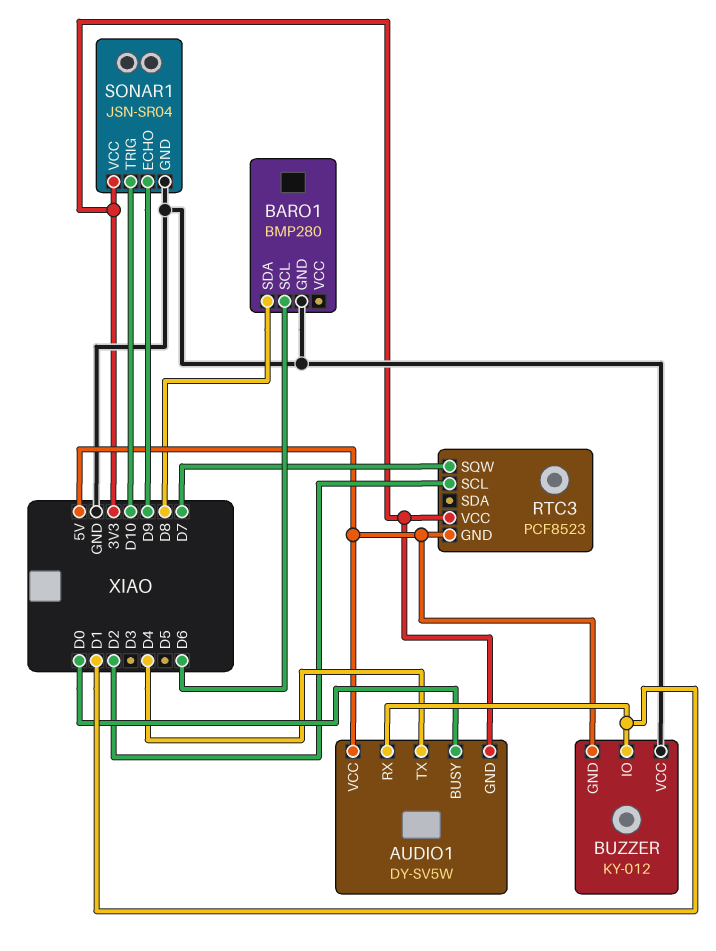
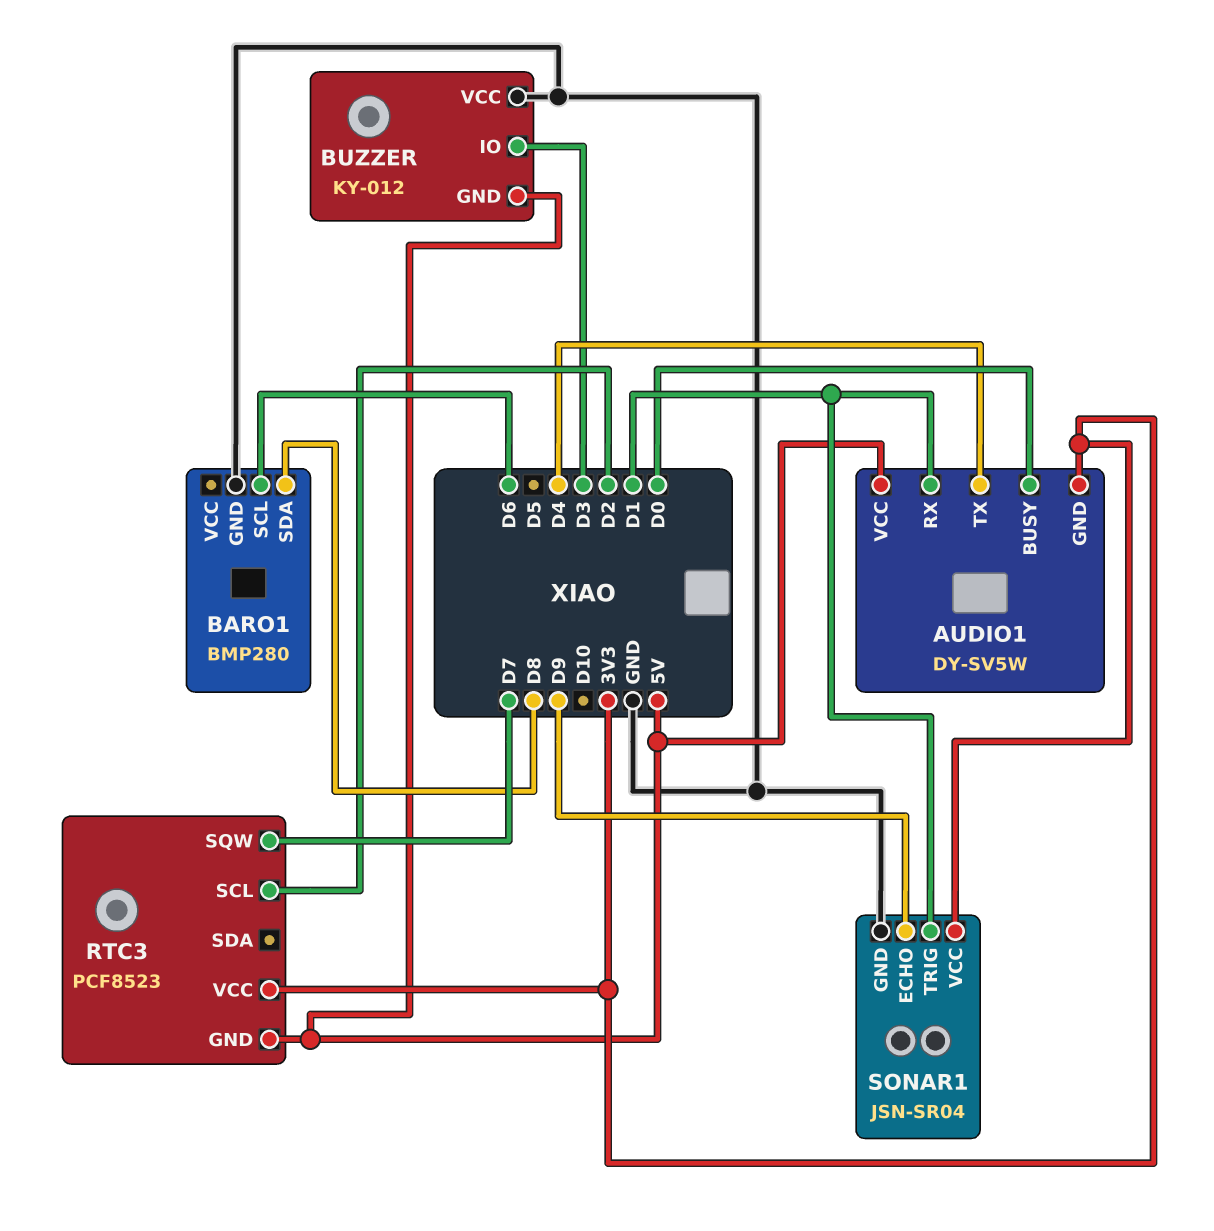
BUZZER pin IO: D1 -> D3
SONAR1 pin TRIG: D10 -> D1

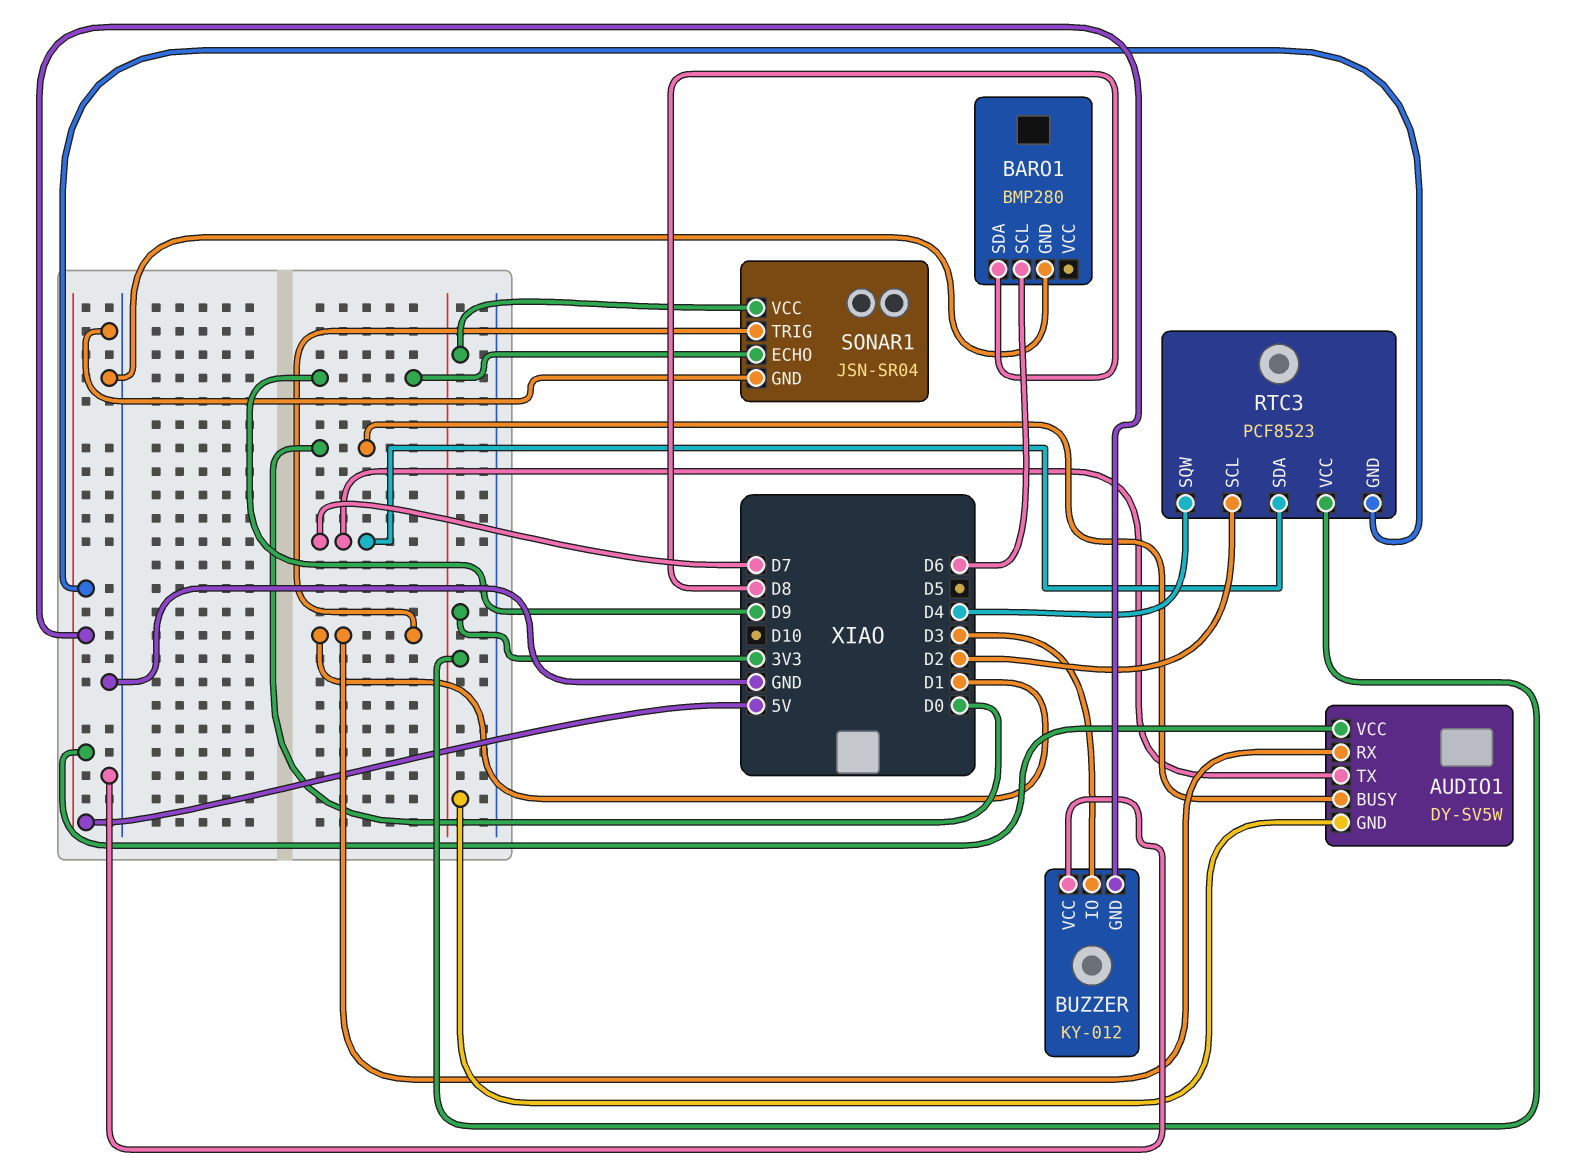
AUDIO1 pin TX: D4 -> D7
RTC3 pin SDA: none -> D7
RTC3 pin SQW: D7 -> D4

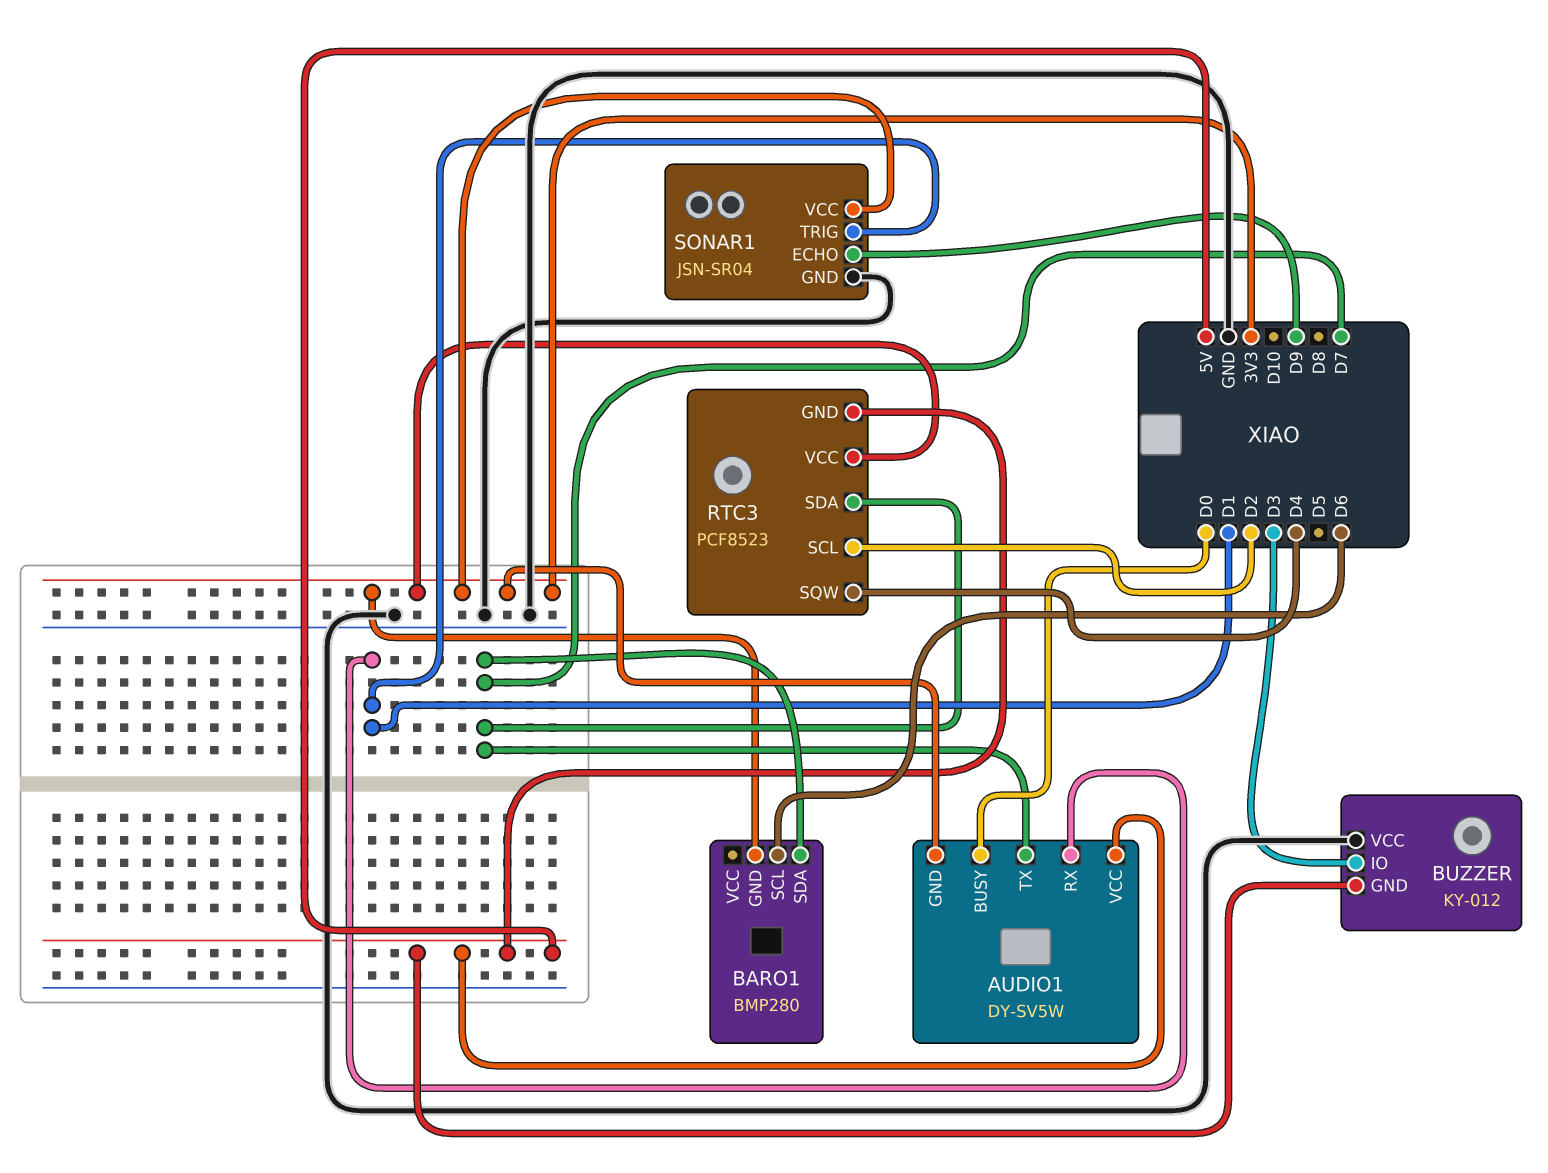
BARO1 pin GND: GND -> 3V3
BARO1 pin SDA: D8 -> D7

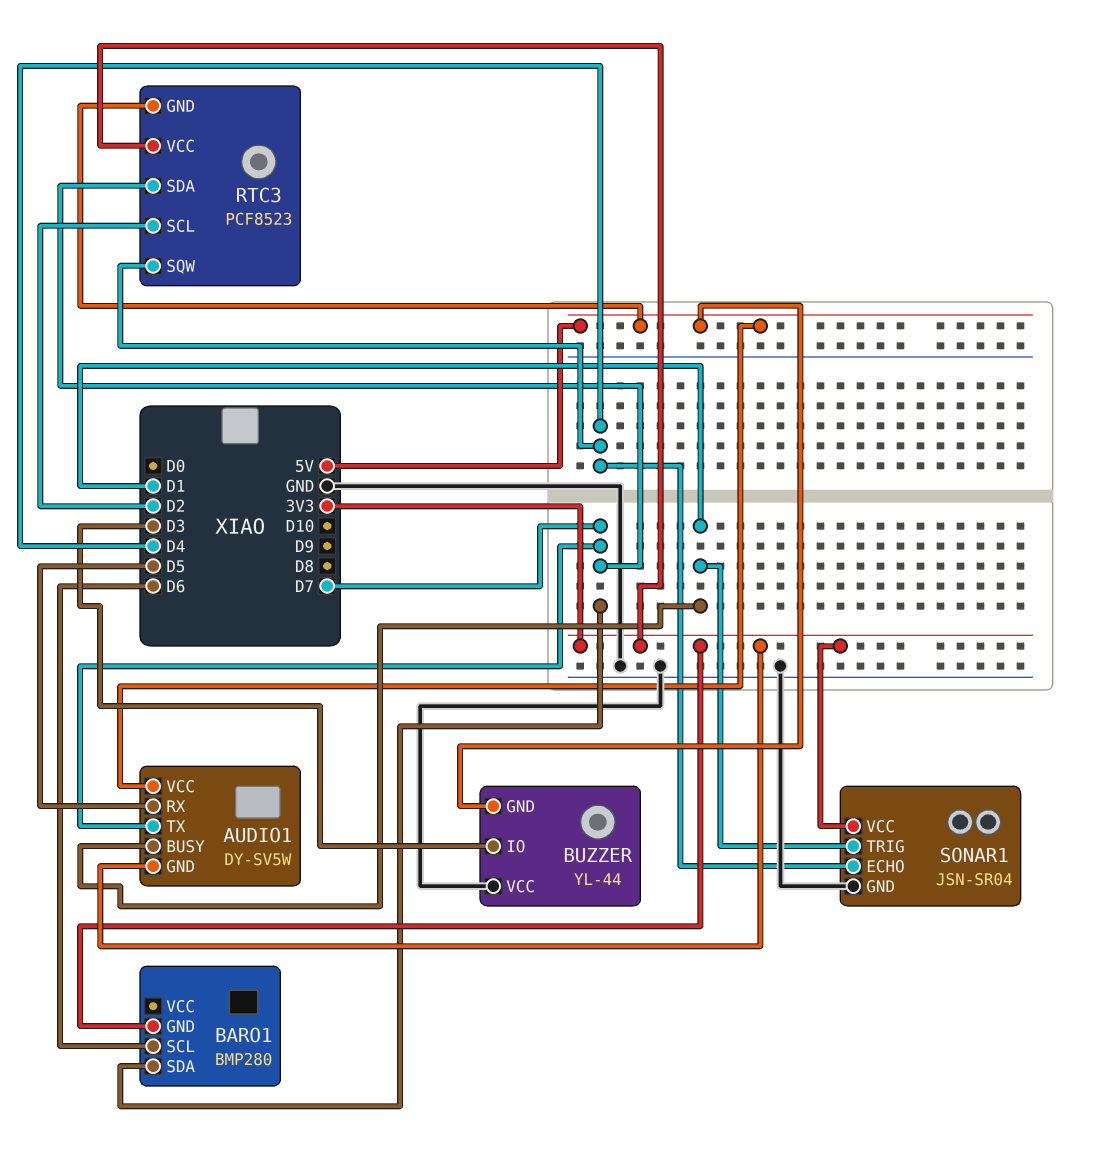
AUDIO1 pin BUSY: D0 -> D1
AUDIO1 pin RX: D1 -> D5
BUZZER: KY-012 -> YL-44
SONAR1 pin ECHO: D9 -> D4

